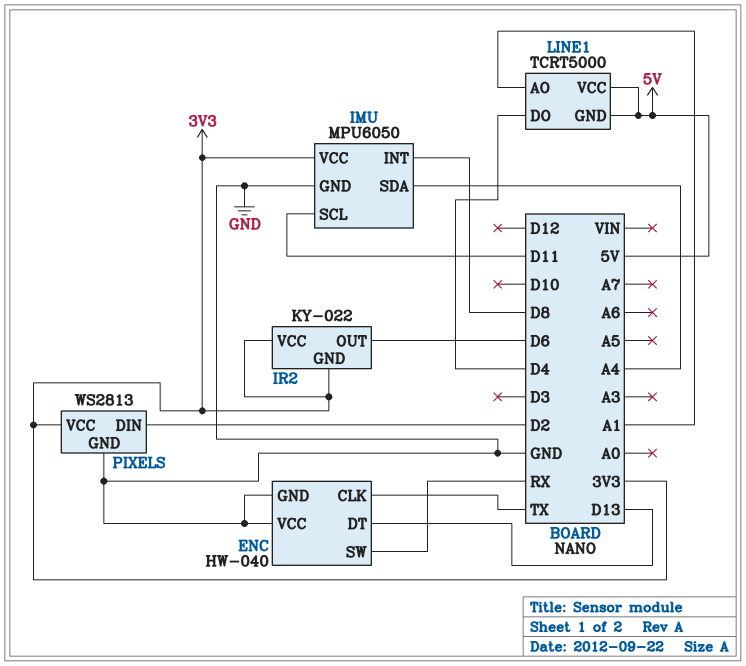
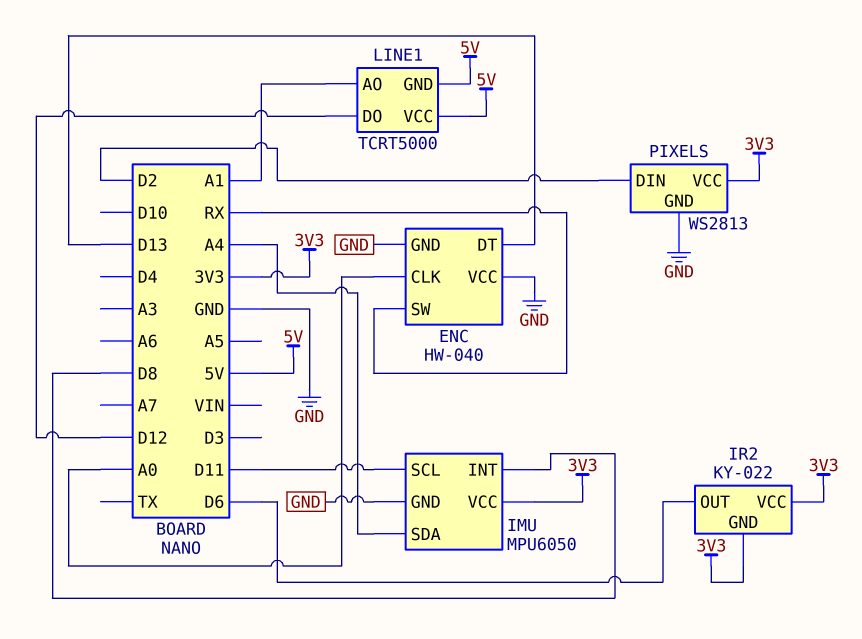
ENC pin CLK: TX -> A0
LINE1 pin DO: D4 -> D12

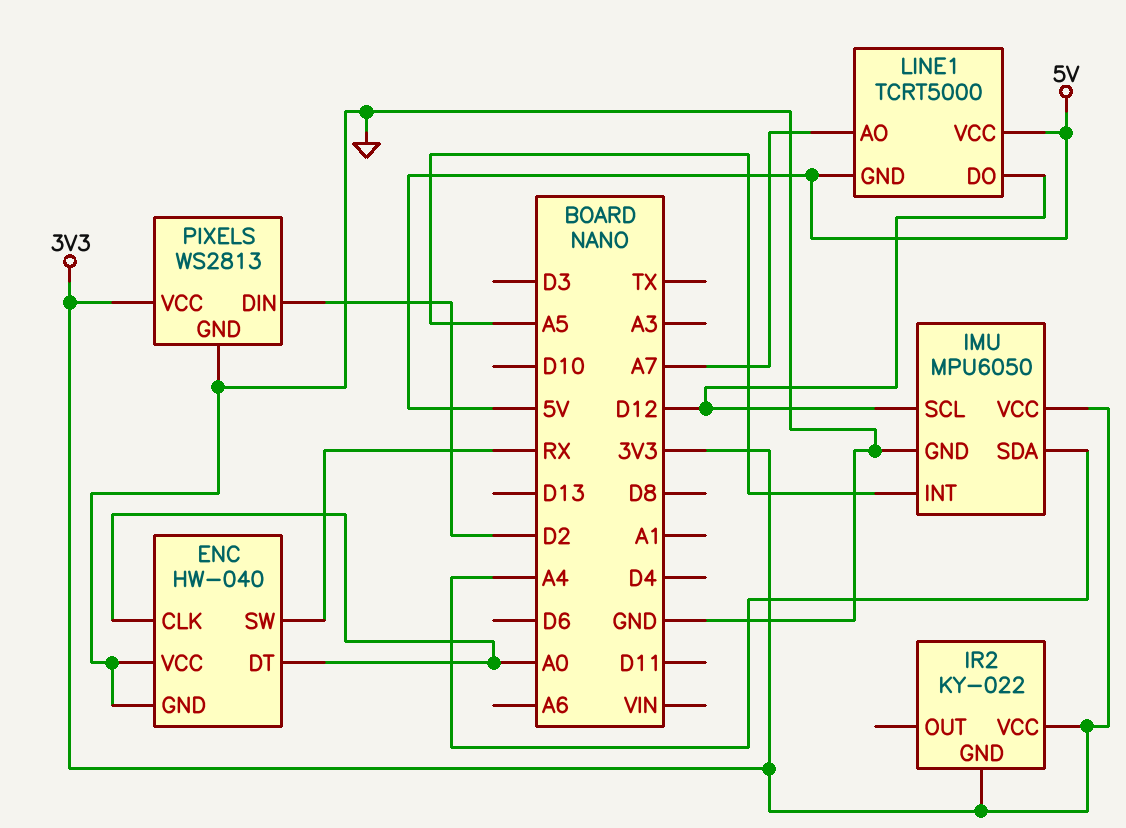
ENC pin DT: D13 -> A0
IMU pin INT: D8 -> A5
IMU pin SCL: D11 -> D12
IR2 pin OUT: D6 -> none
LINE1 pin AO: A1 -> A7

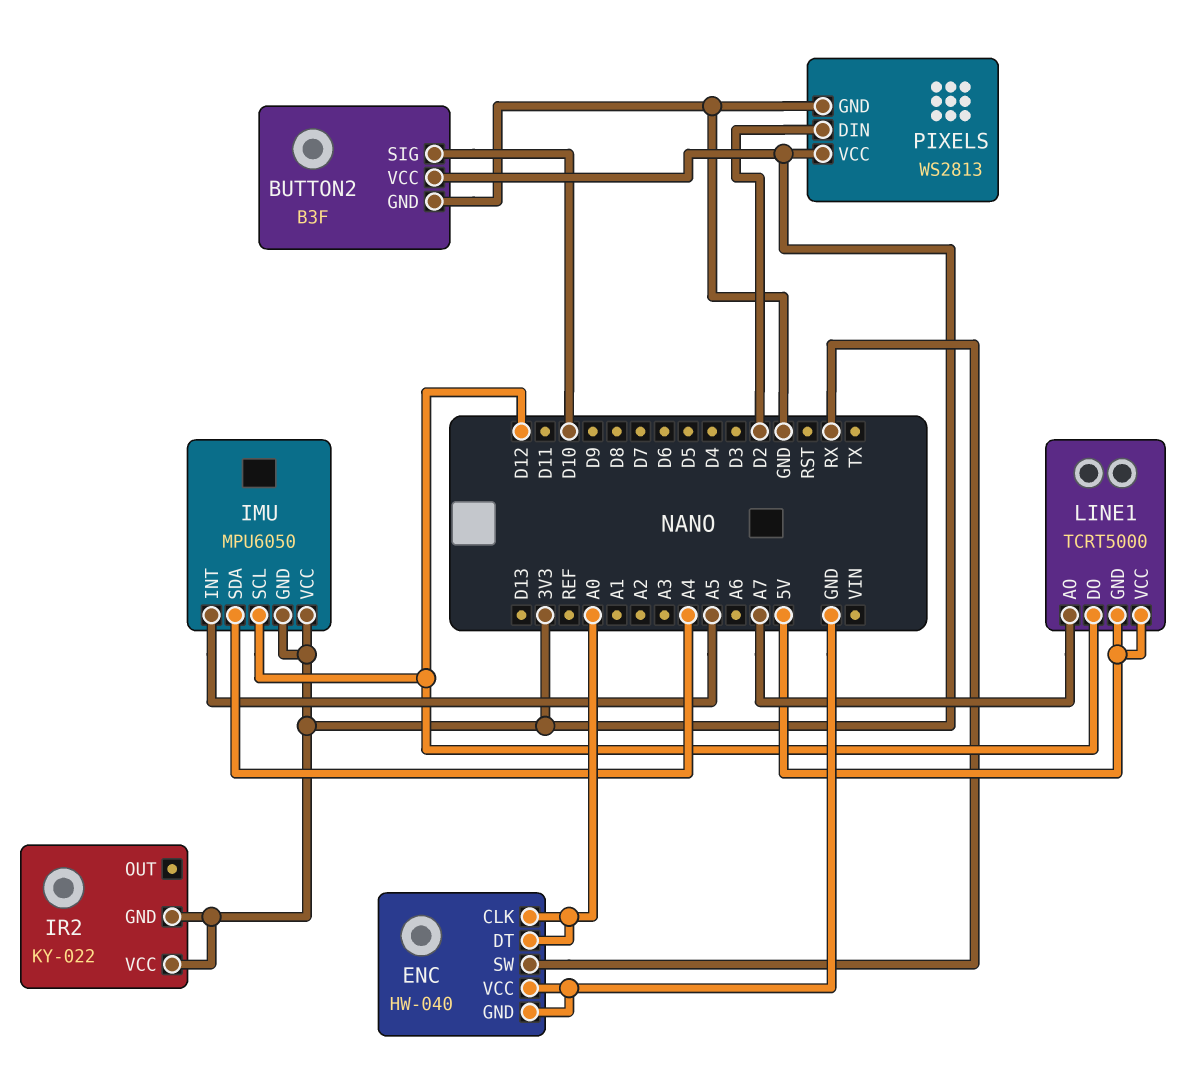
BUTTON2: none -> B3F
BUTTON2 pin GND: none -> GND
BUTTON2 pin SIG: none -> D10
BUTTON2 pin VCC: none -> 3V3
IMU pin GND: GND -> 3V3

